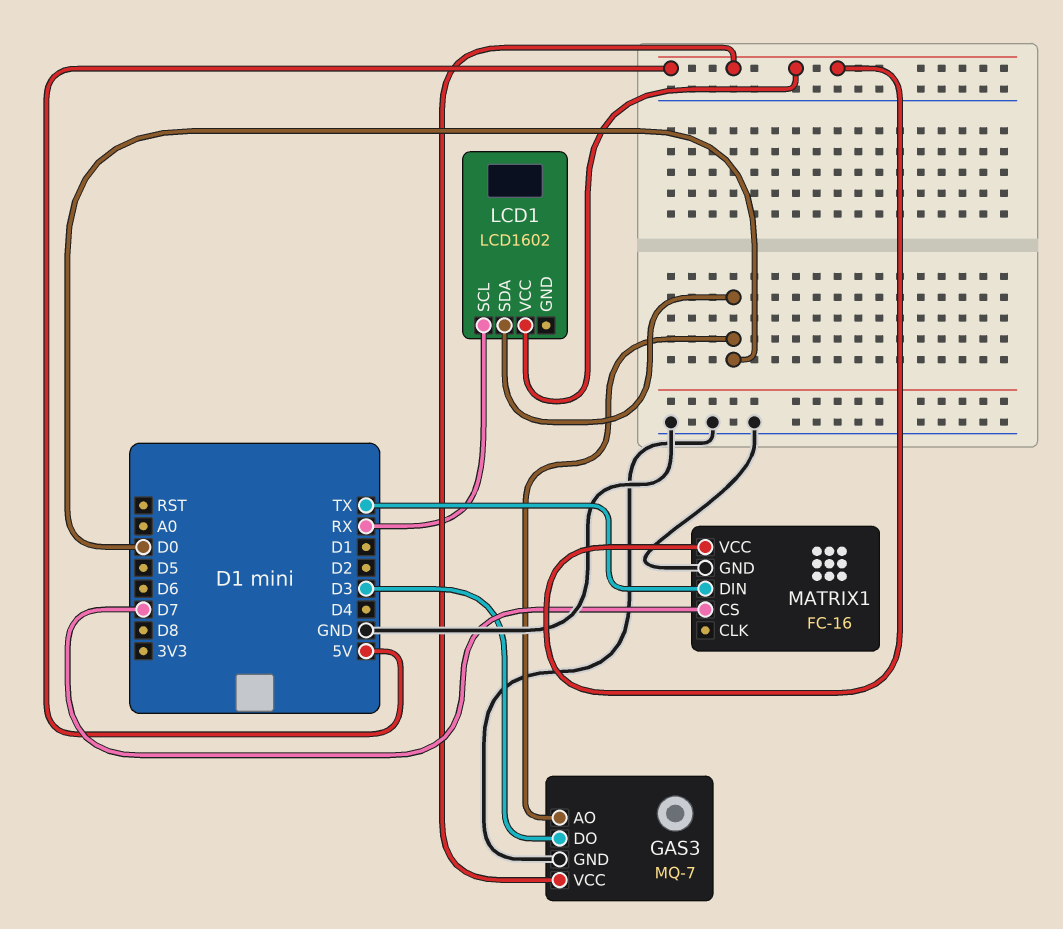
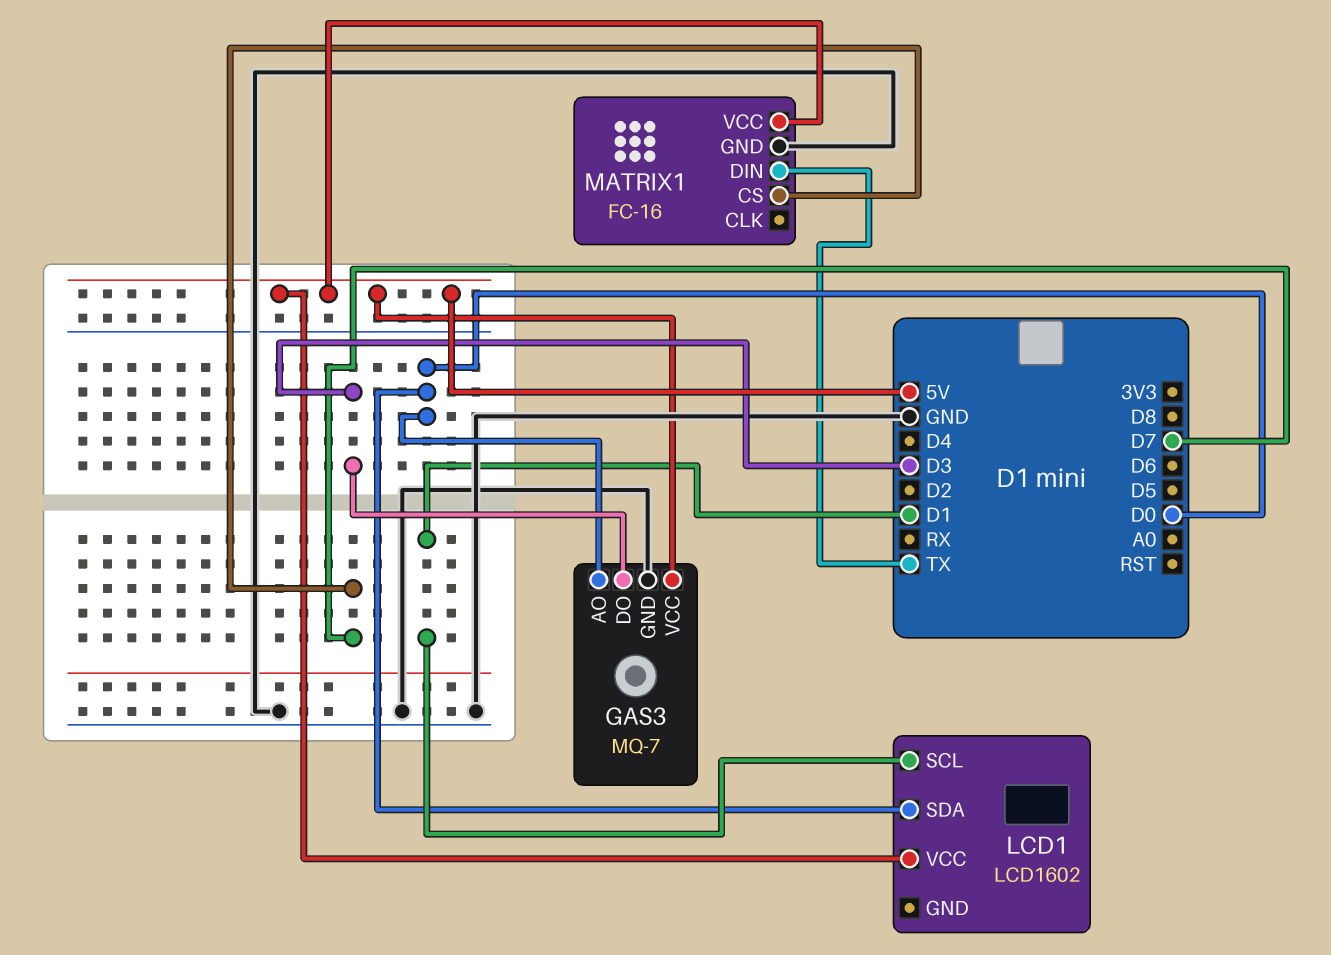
LCD1 pin SCL: RX -> D1

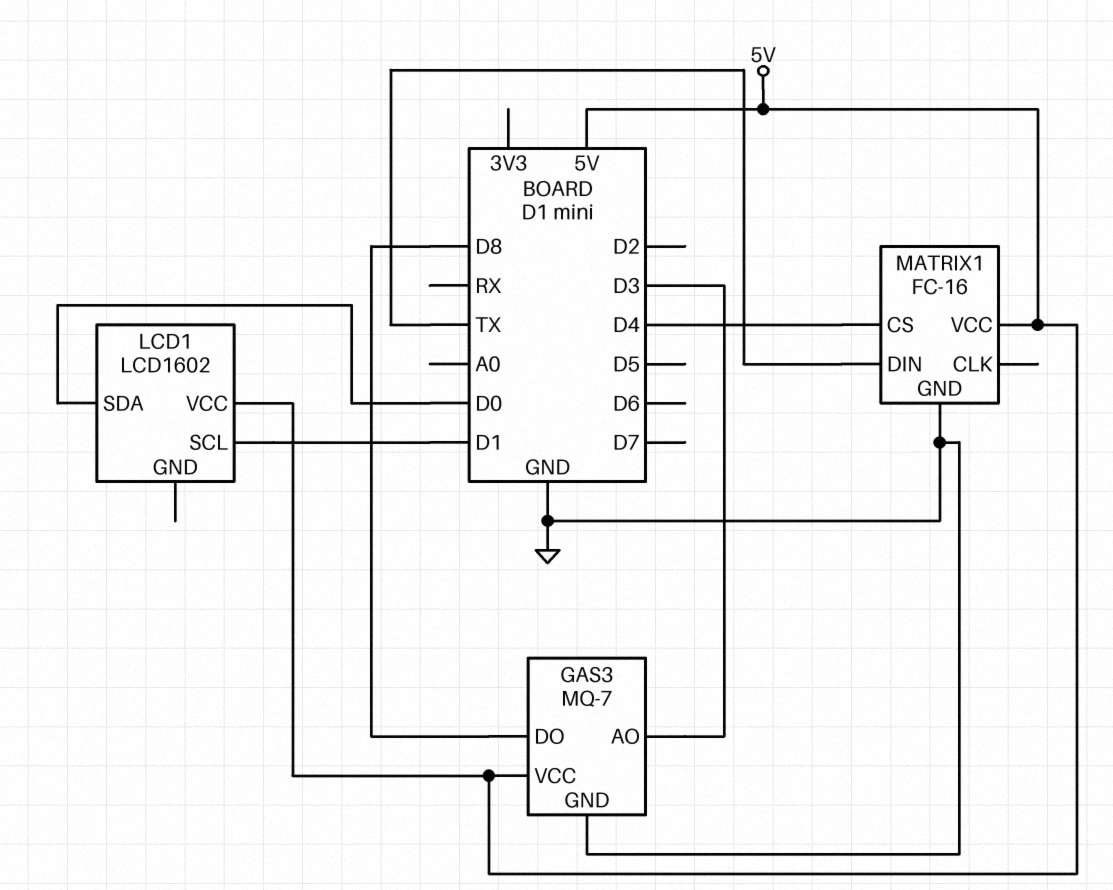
GAS3 pin AO: D0 -> D3
GAS3 pin DO: D3 -> D8
MATRIX1 pin CS: D7 -> D4

